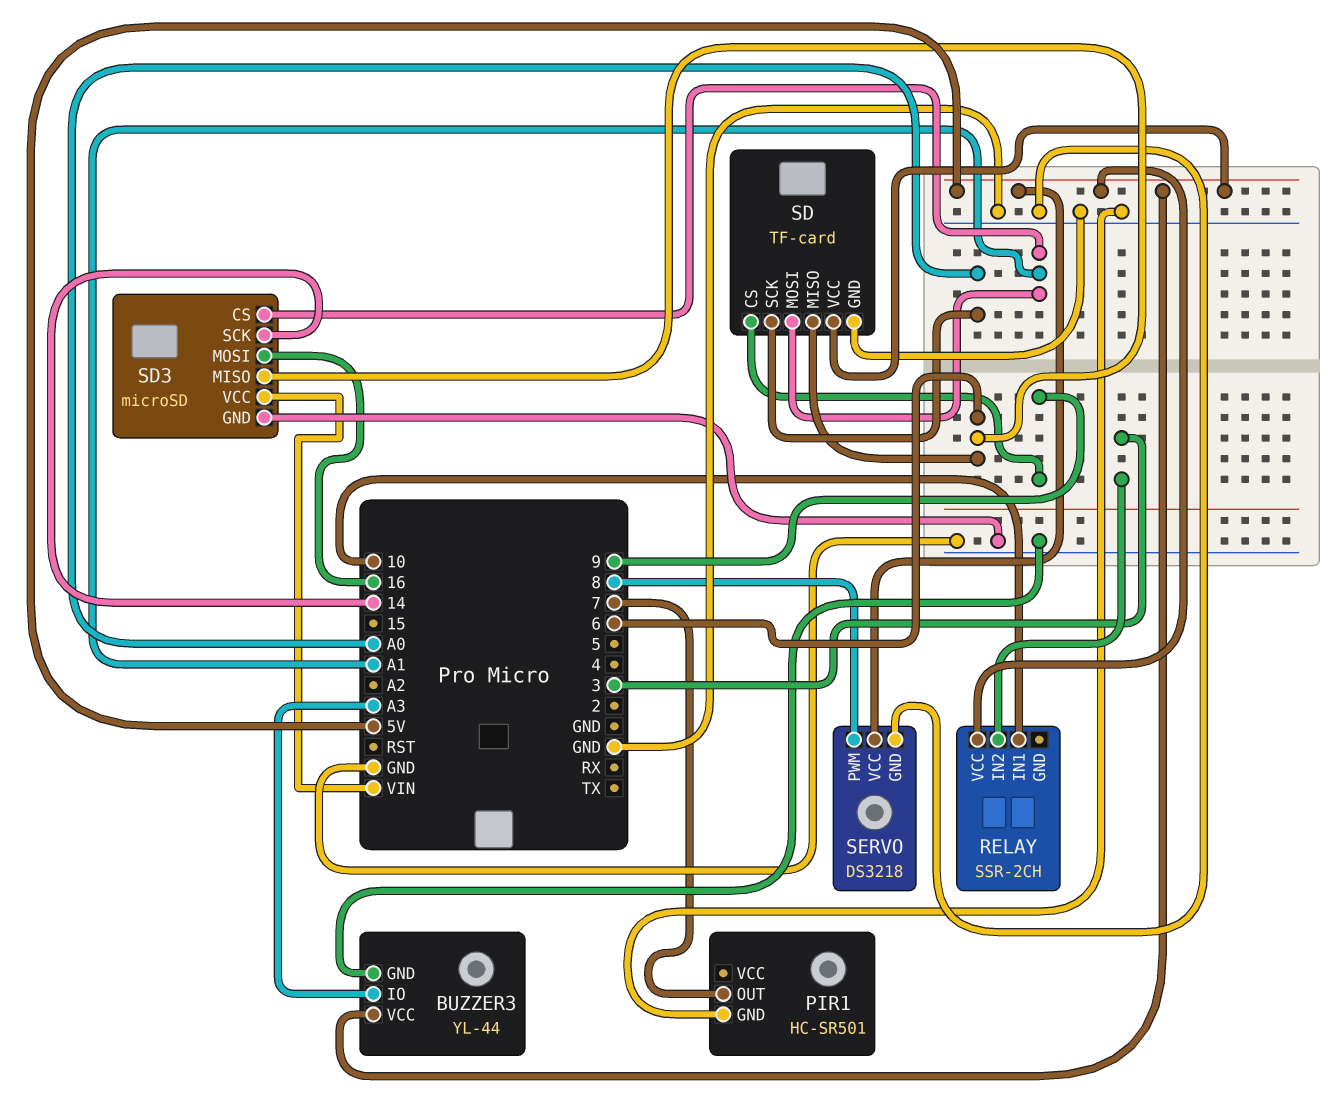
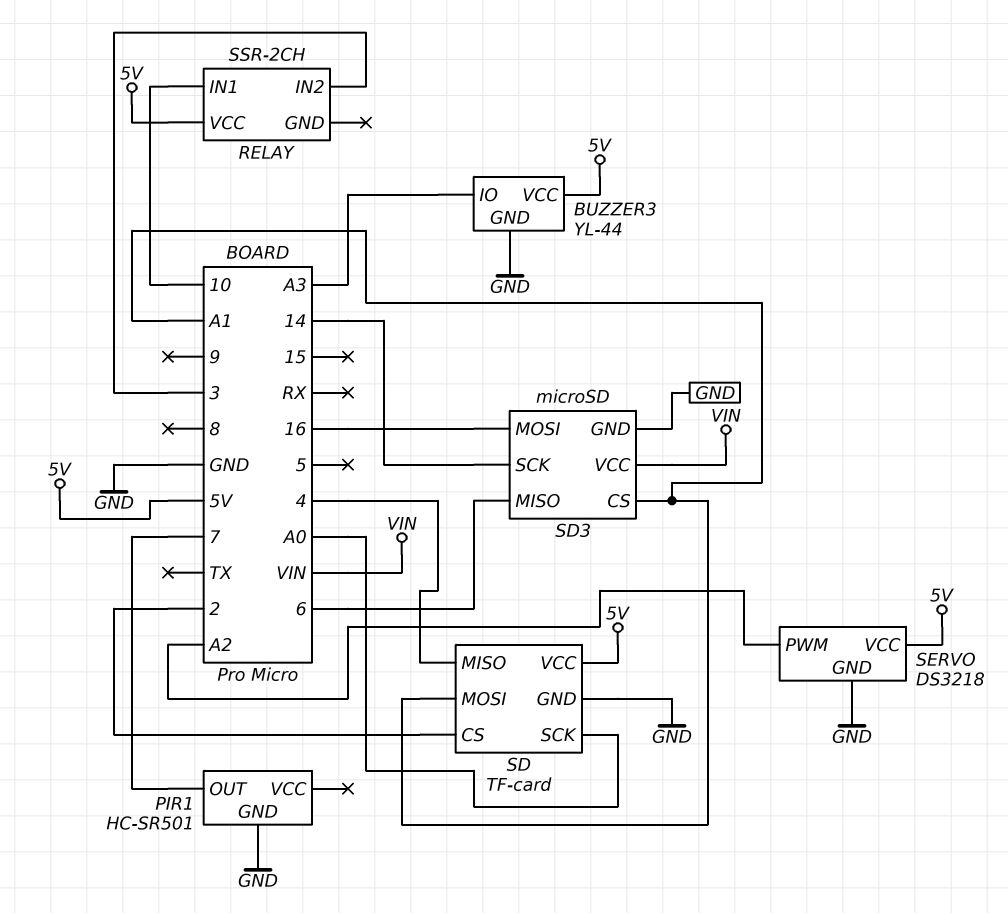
SD pin CS: 9 -> 2
SD pin MISO: 6 -> 4
SERVO pin PWM: 8 -> A2

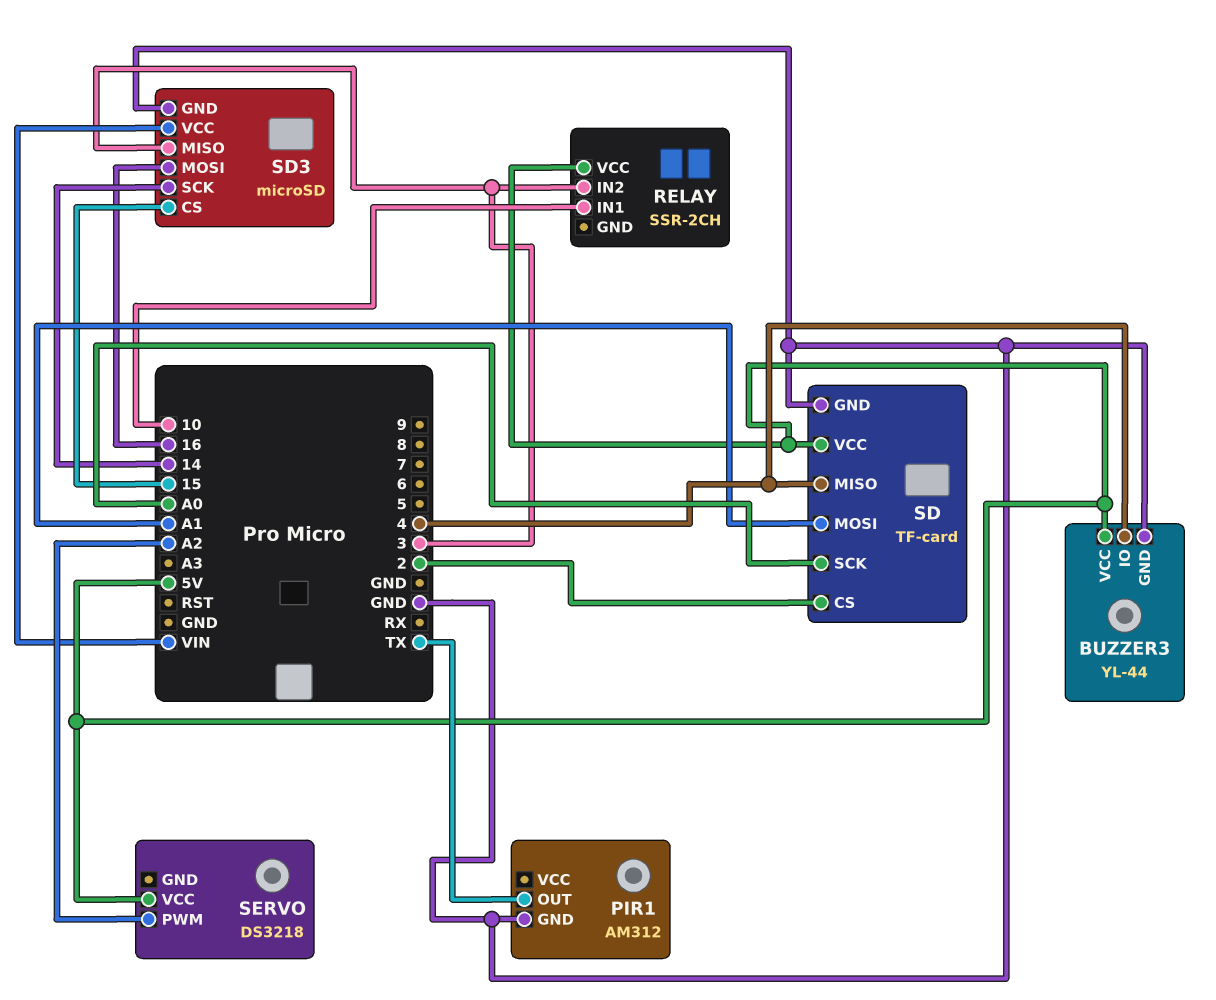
BUZZER3 pin IO: A3 -> 4
PIR1: HC-SR501 -> AM312
PIR1 pin OUT: 7 -> TX
SD3 pin CS: A1 -> 15
SD3 pin MISO: 6 -> 3
SERVO pin GND: GND -> none

